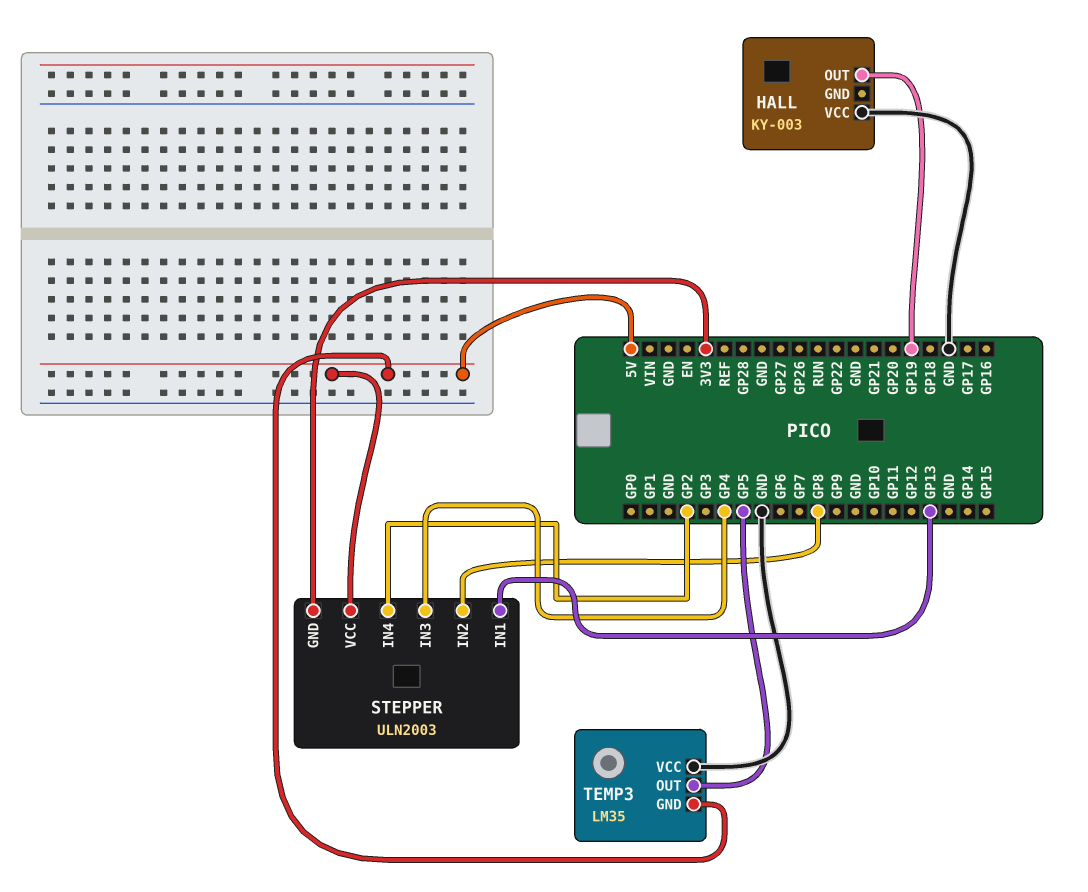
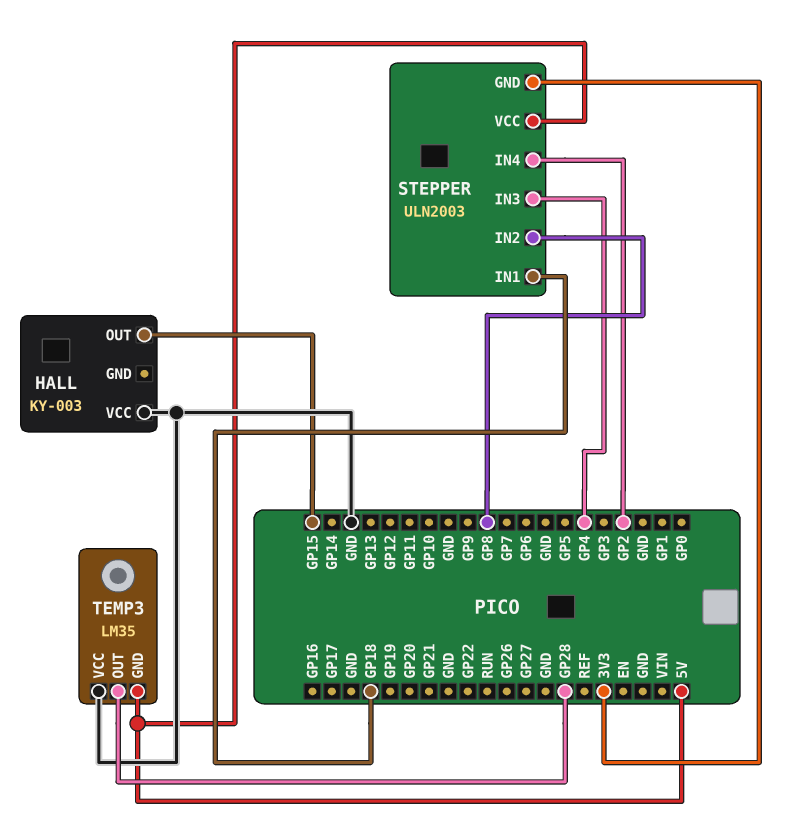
HALL pin OUT: GP19 -> GP15
STEPPER pin IN1: GP13 -> GP18
TEMP3 pin OUT: GP5 -> GP28

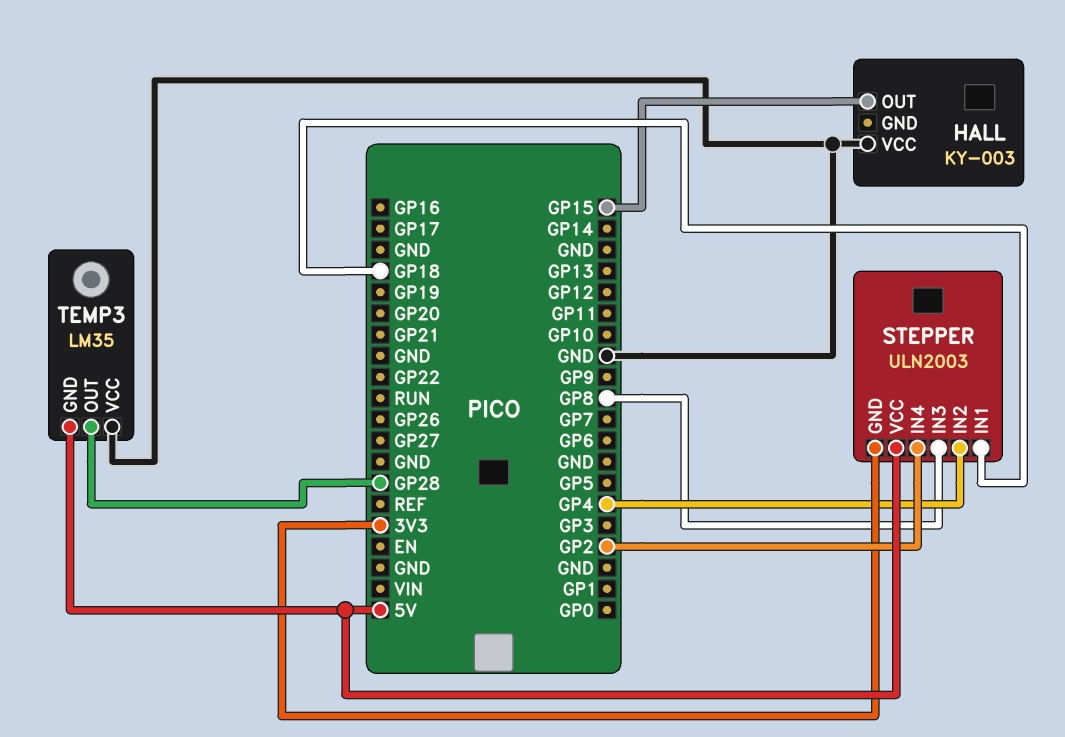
STEPPER pin IN2: GP8 -> GP4
STEPPER pin IN3: GP4 -> GP8

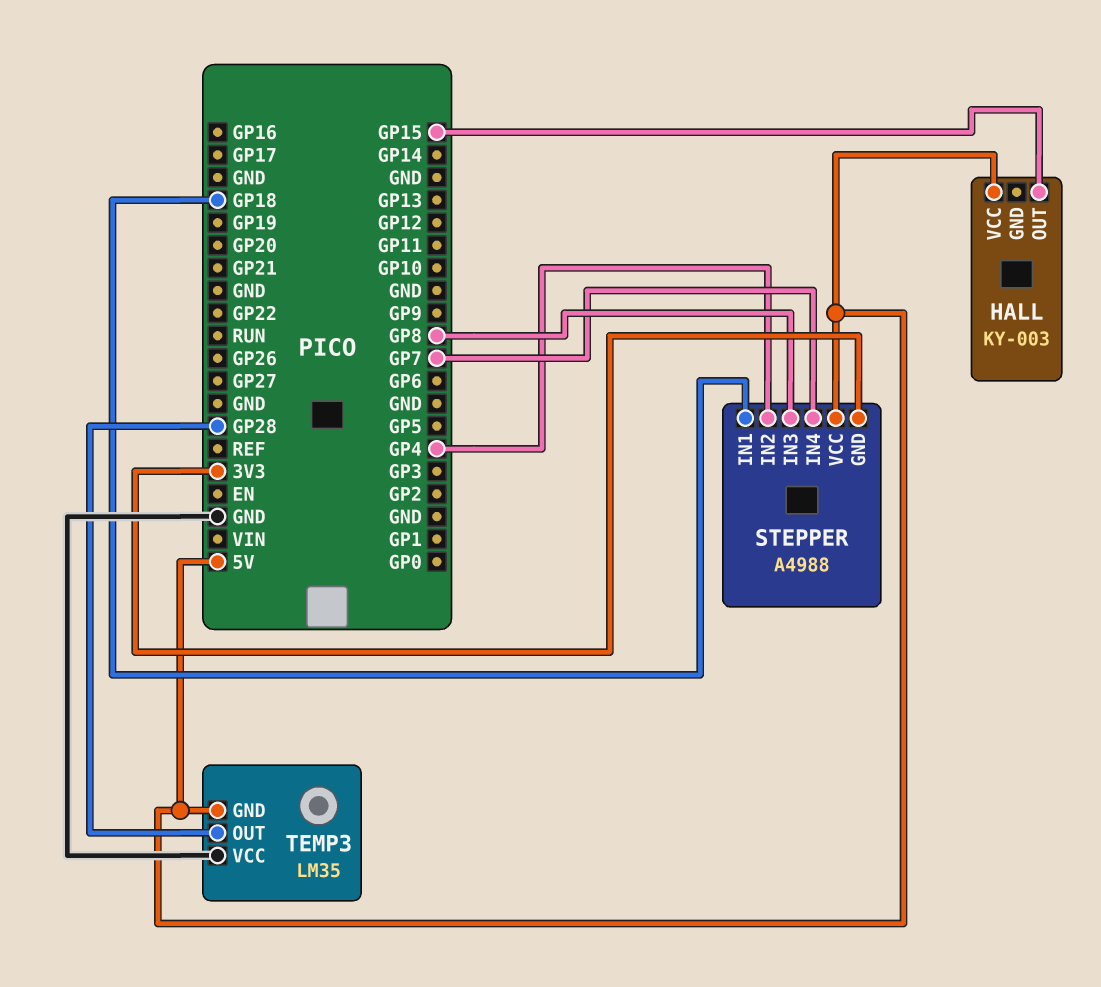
HALL pin VCC: GND -> 5V
STEPPER: ULN2003 -> A4988
STEPPER pin IN4: GP2 -> GP7

